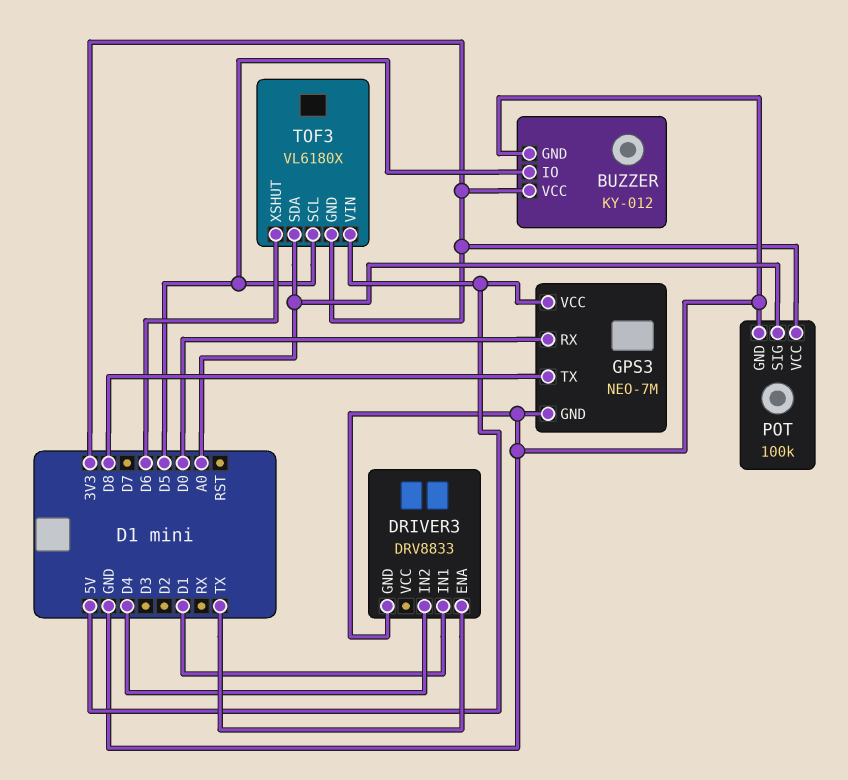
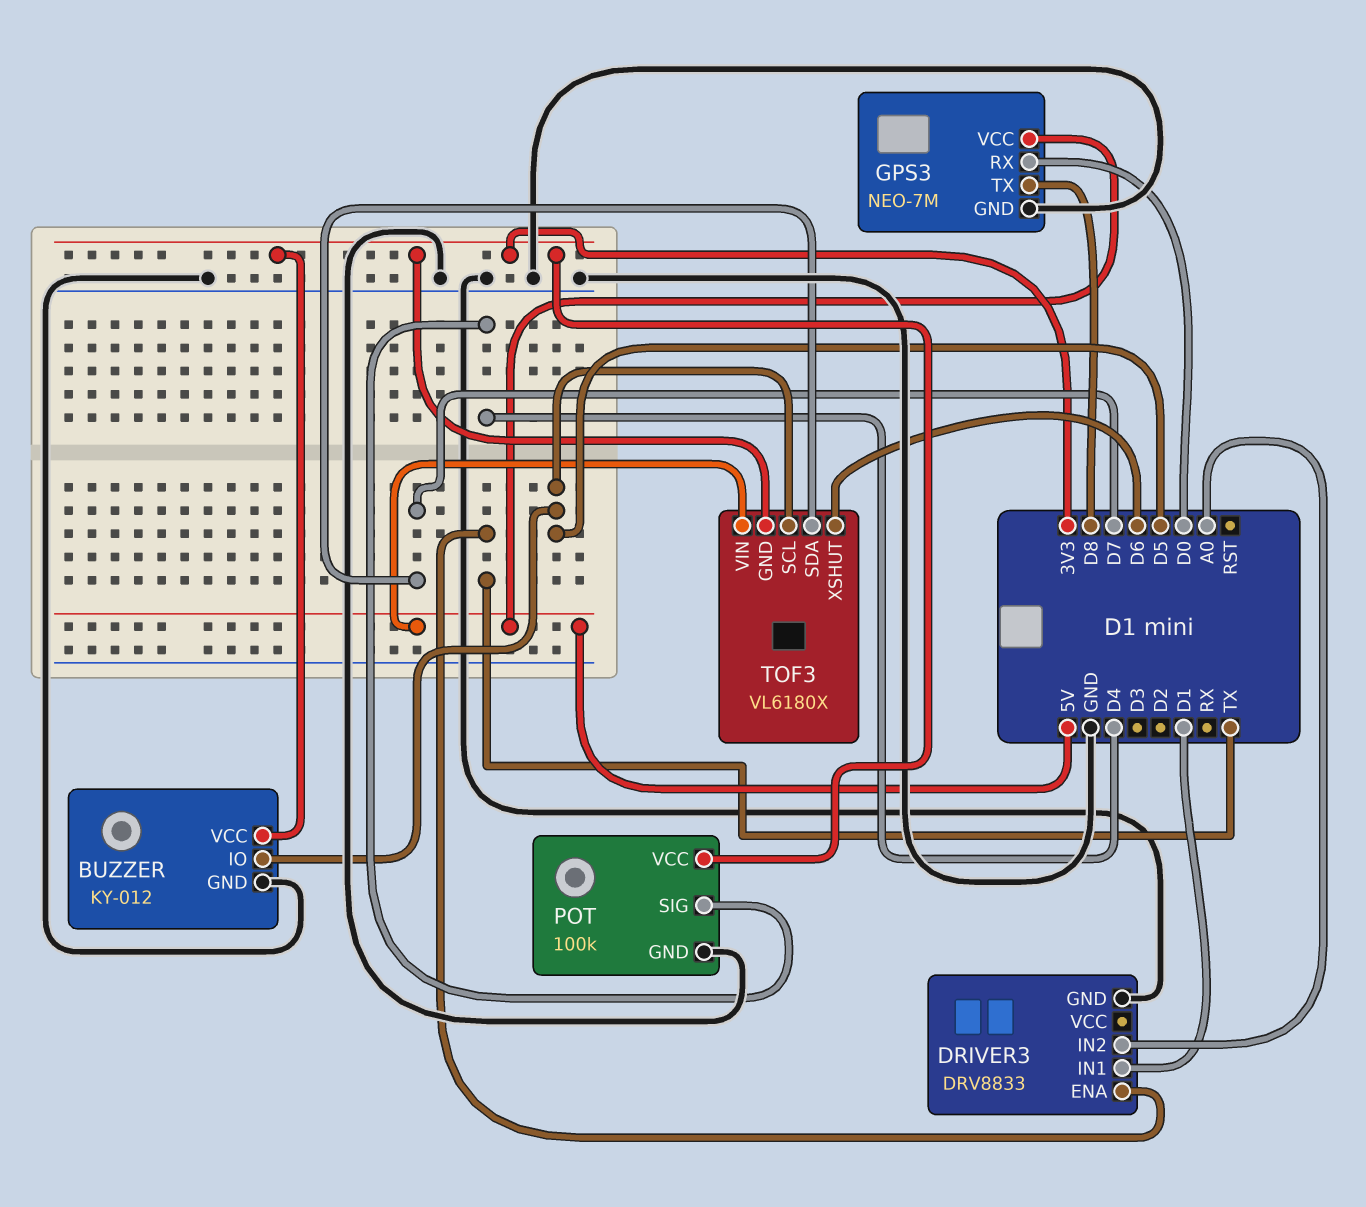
DRIVER3 pin IN2: D4 -> A0
POT pin SIG: A0 -> D4
TOF3 pin SDA: A0 -> D7

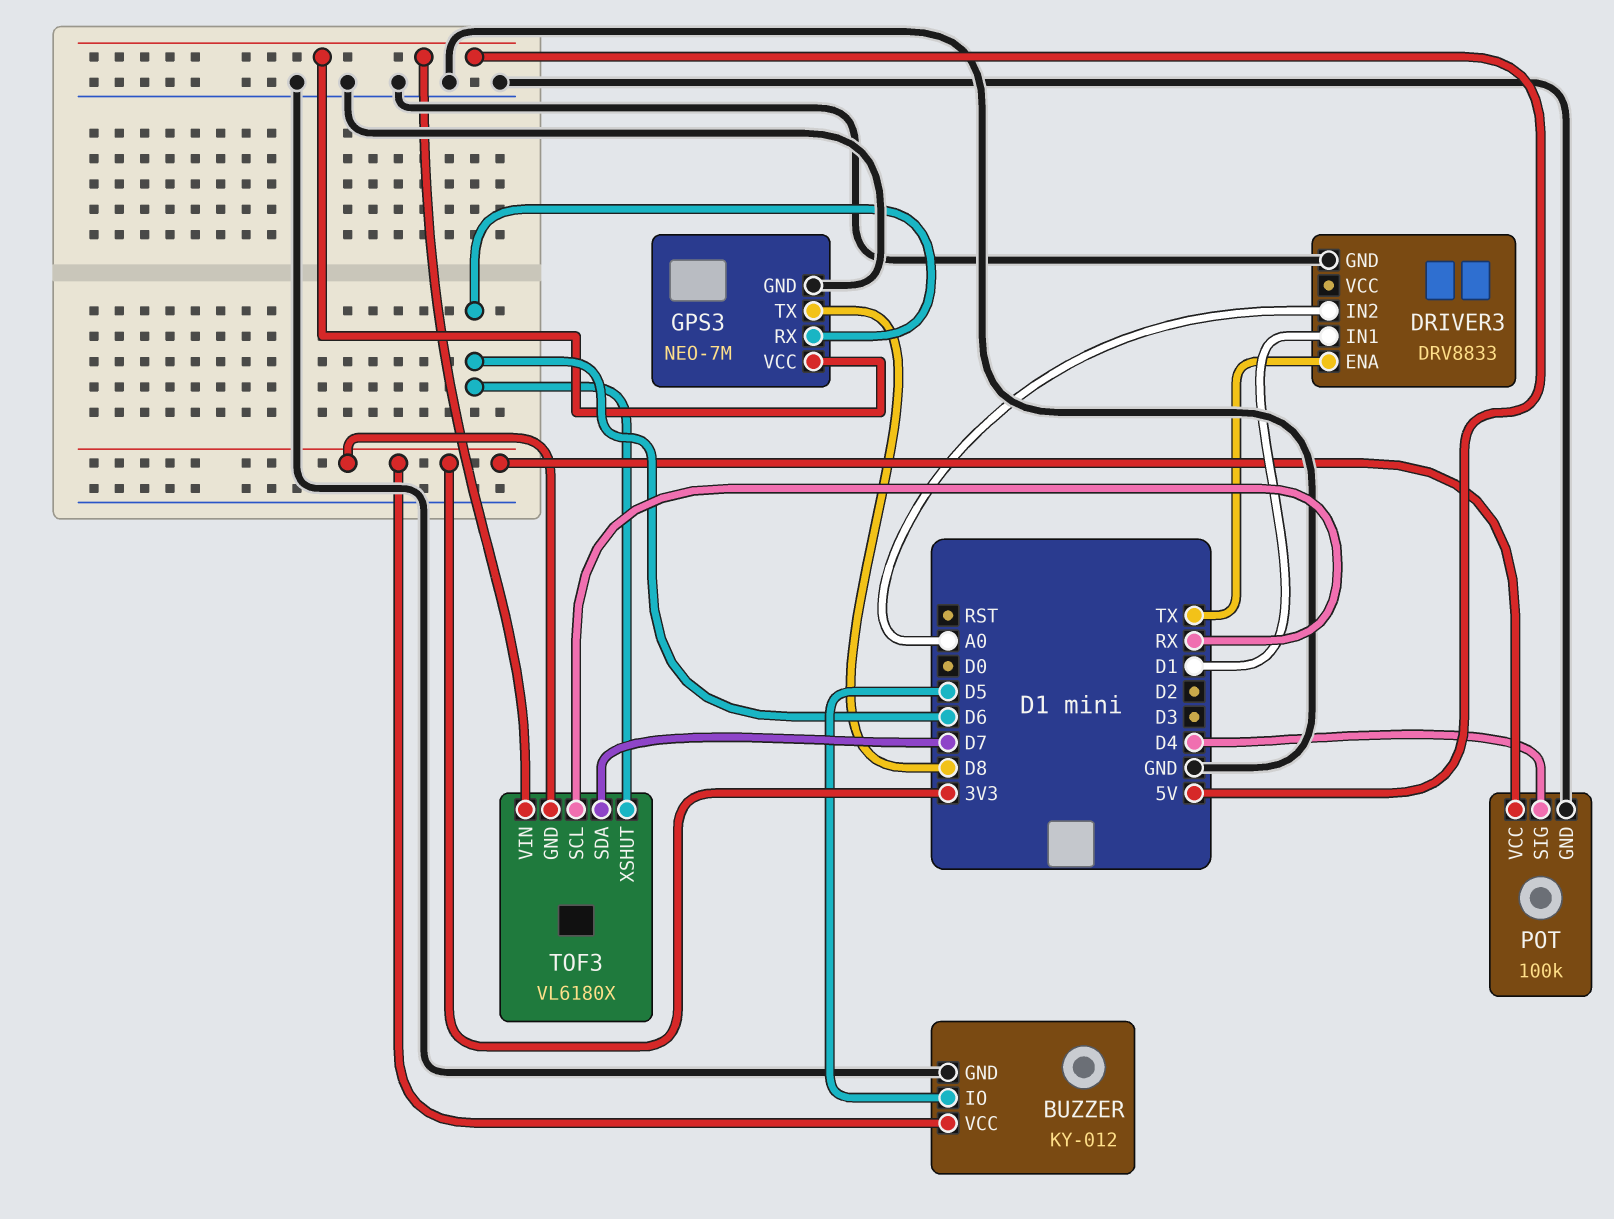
GPS3 pin RX: D0 -> D6
TOF3 pin SCL: D5 -> RX

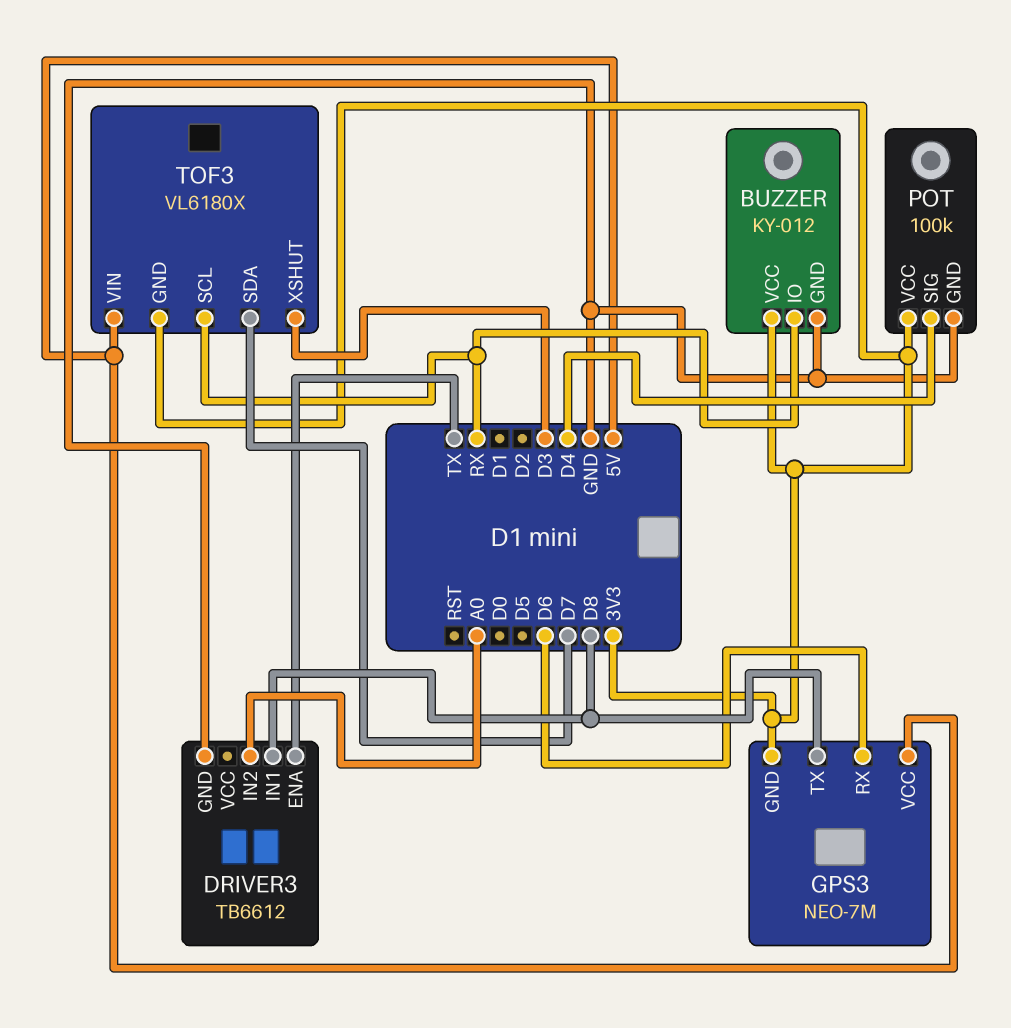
BUZZER pin IO: D5 -> RX
DRIVER3: DRV8833 -> TB6612
DRIVER3 pin IN1: D1 -> D8
GPS3 pin GND: GND -> 3V3
TOF3 pin XSHUT: D6 -> D3

